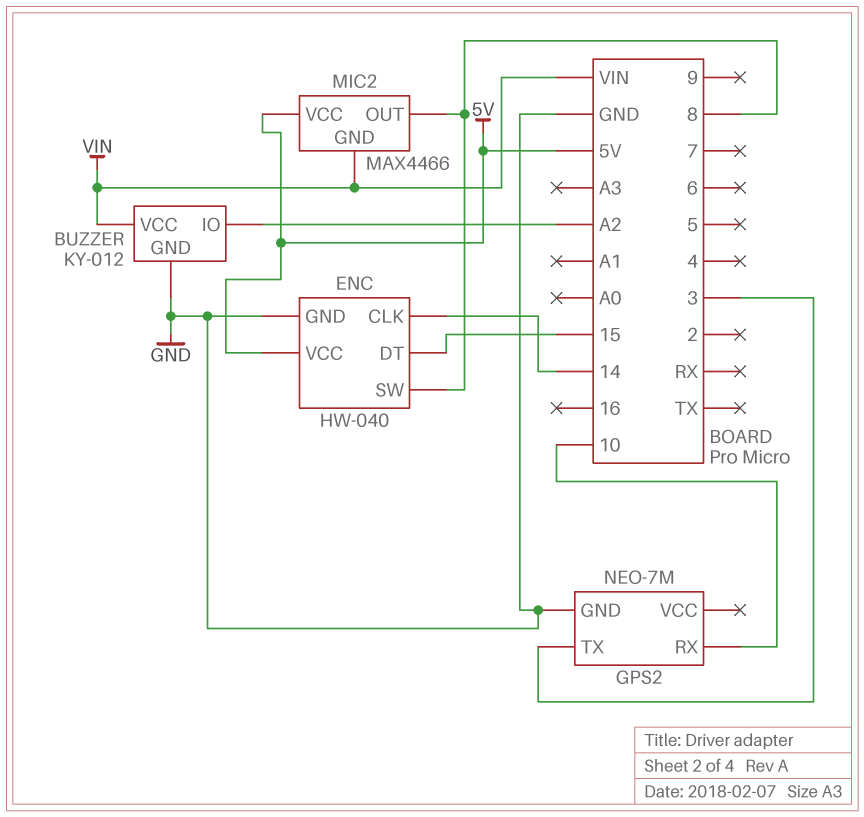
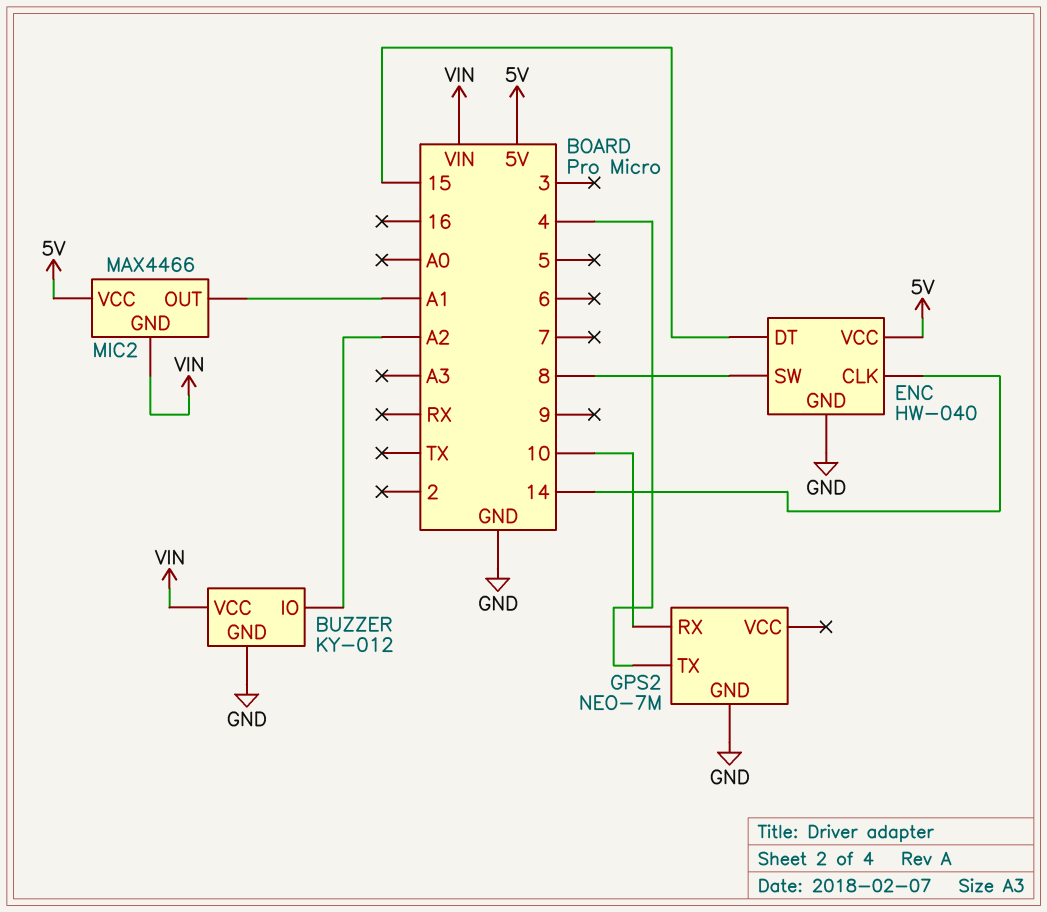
GPS2 pin TX: 3 -> 4
MIC2 pin OUT: 8 -> A1

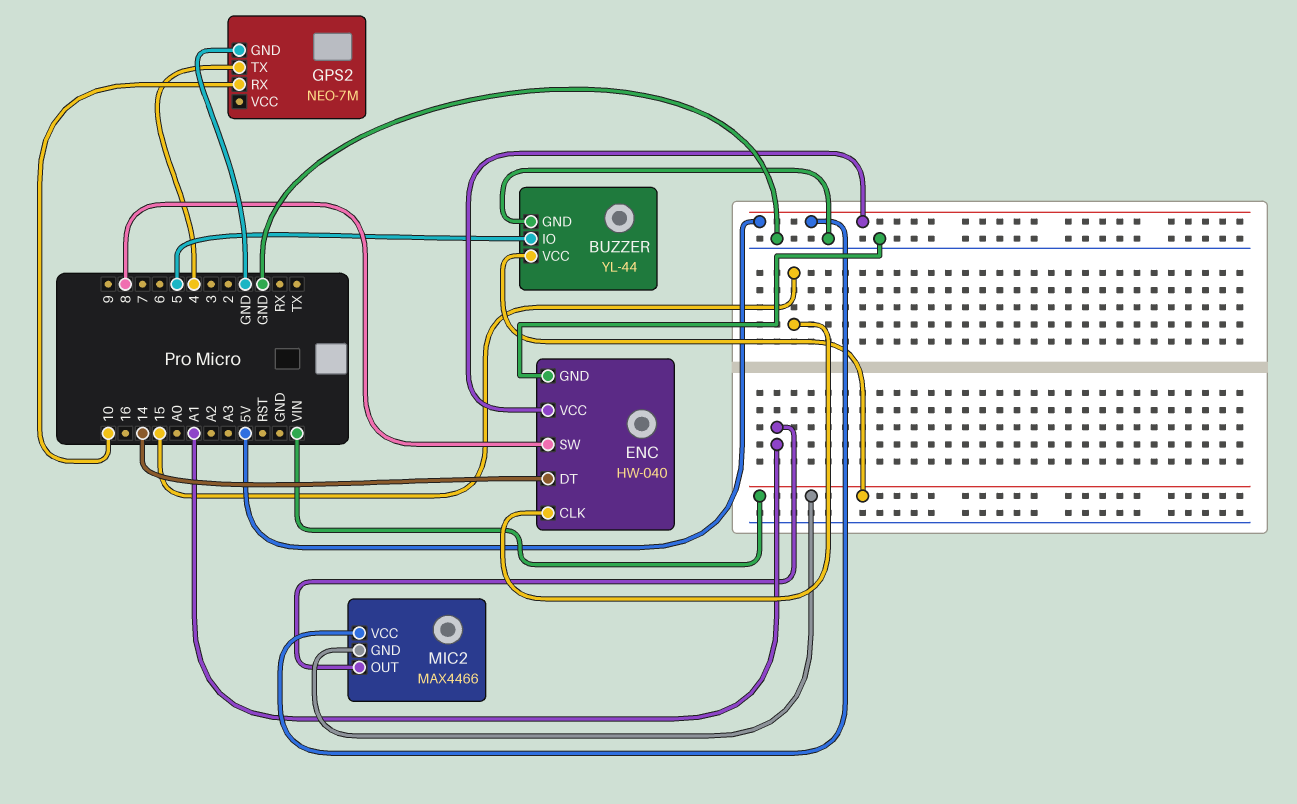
BUZZER: KY-012 -> YL-44
BUZZER pin IO: A2 -> 5
ENC pin CLK: 14 -> 15
ENC pin DT: 15 -> 14

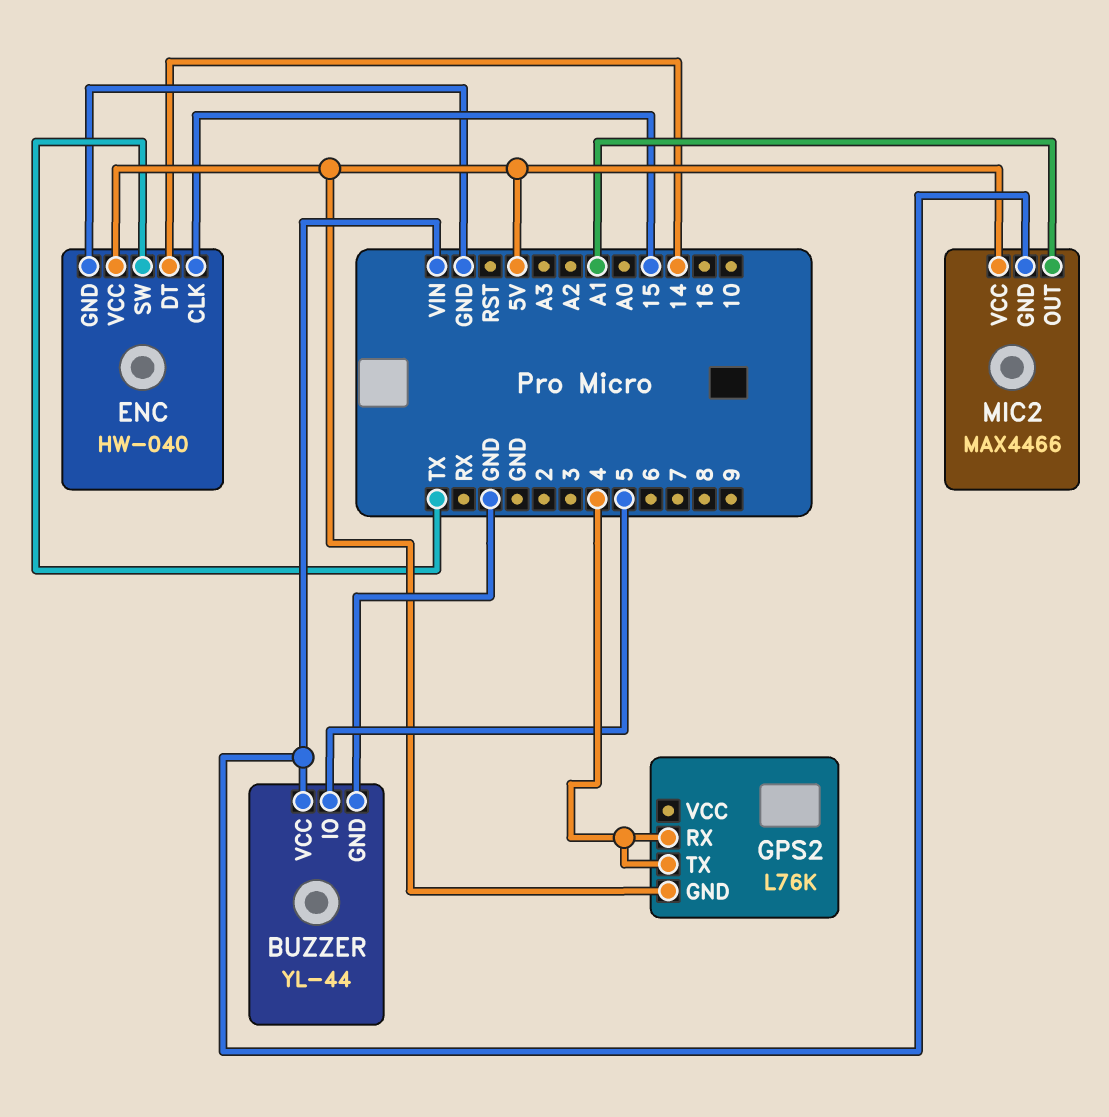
ENC pin SW: 8 -> TX
GPS2: NEO-7M -> L76K
GPS2 pin GND: GND -> 5V
GPS2 pin RX: 10 -> 4

